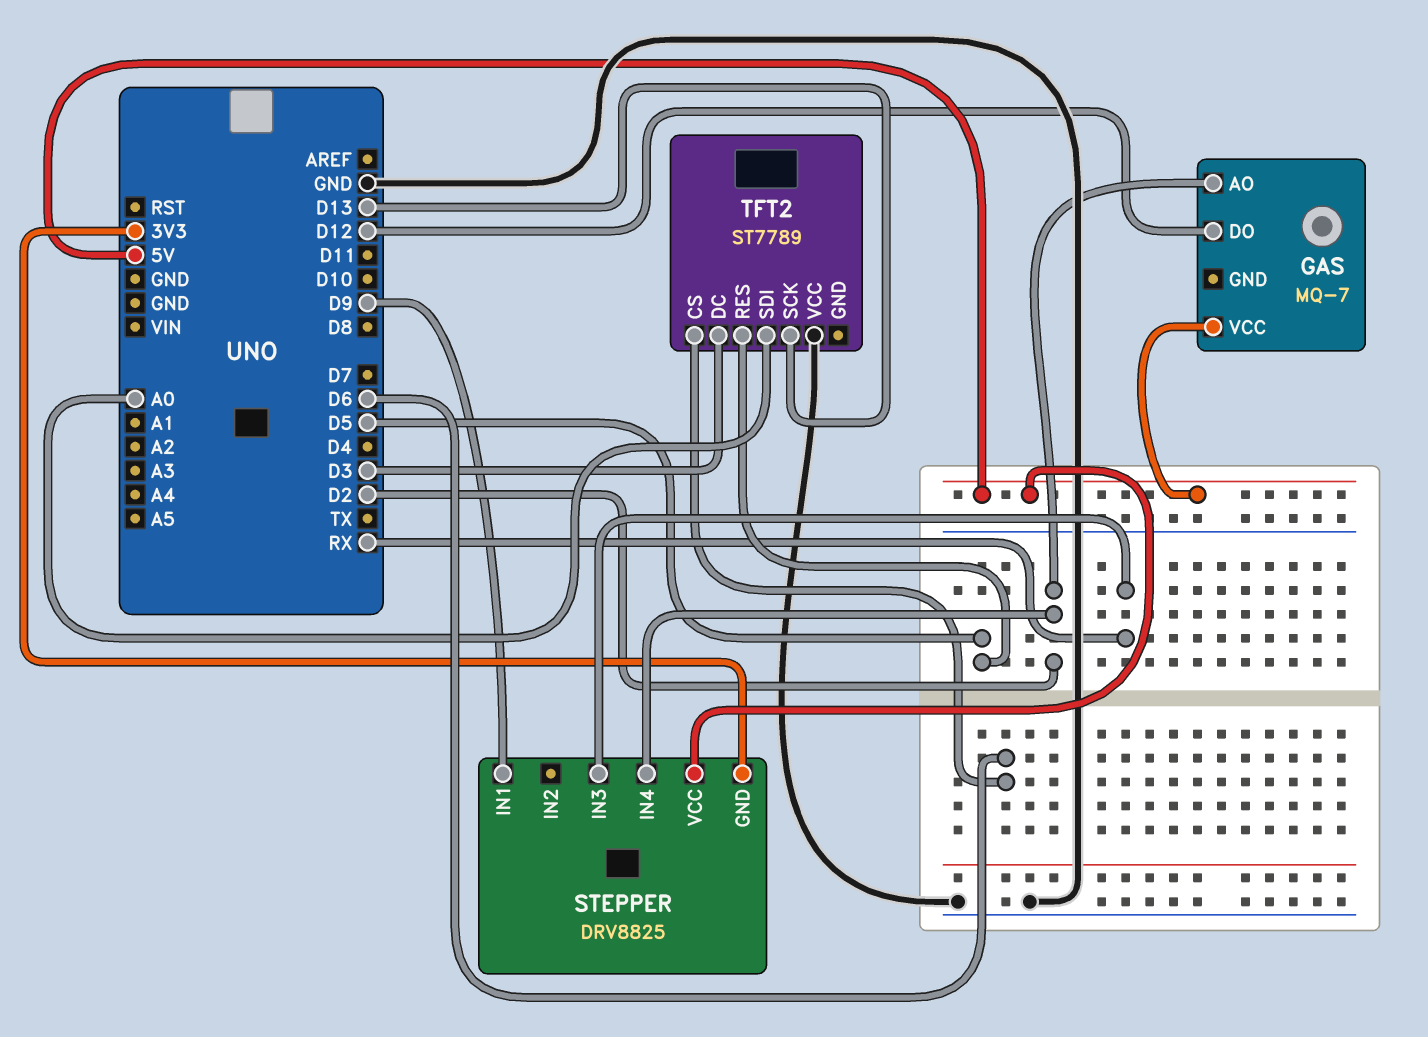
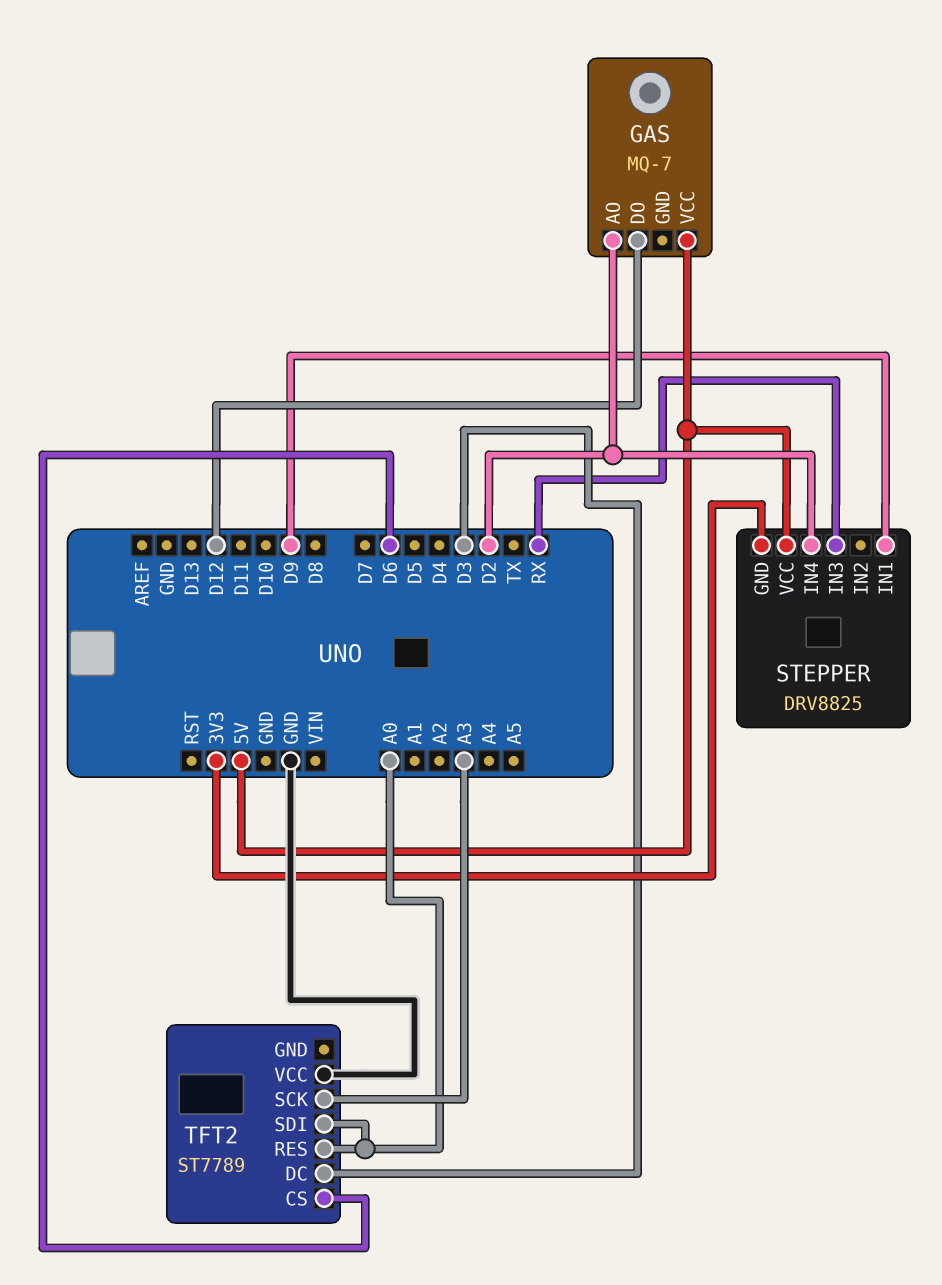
TFT2 pin RES: D5 -> A0
TFT2 pin SCK: D13 -> A3

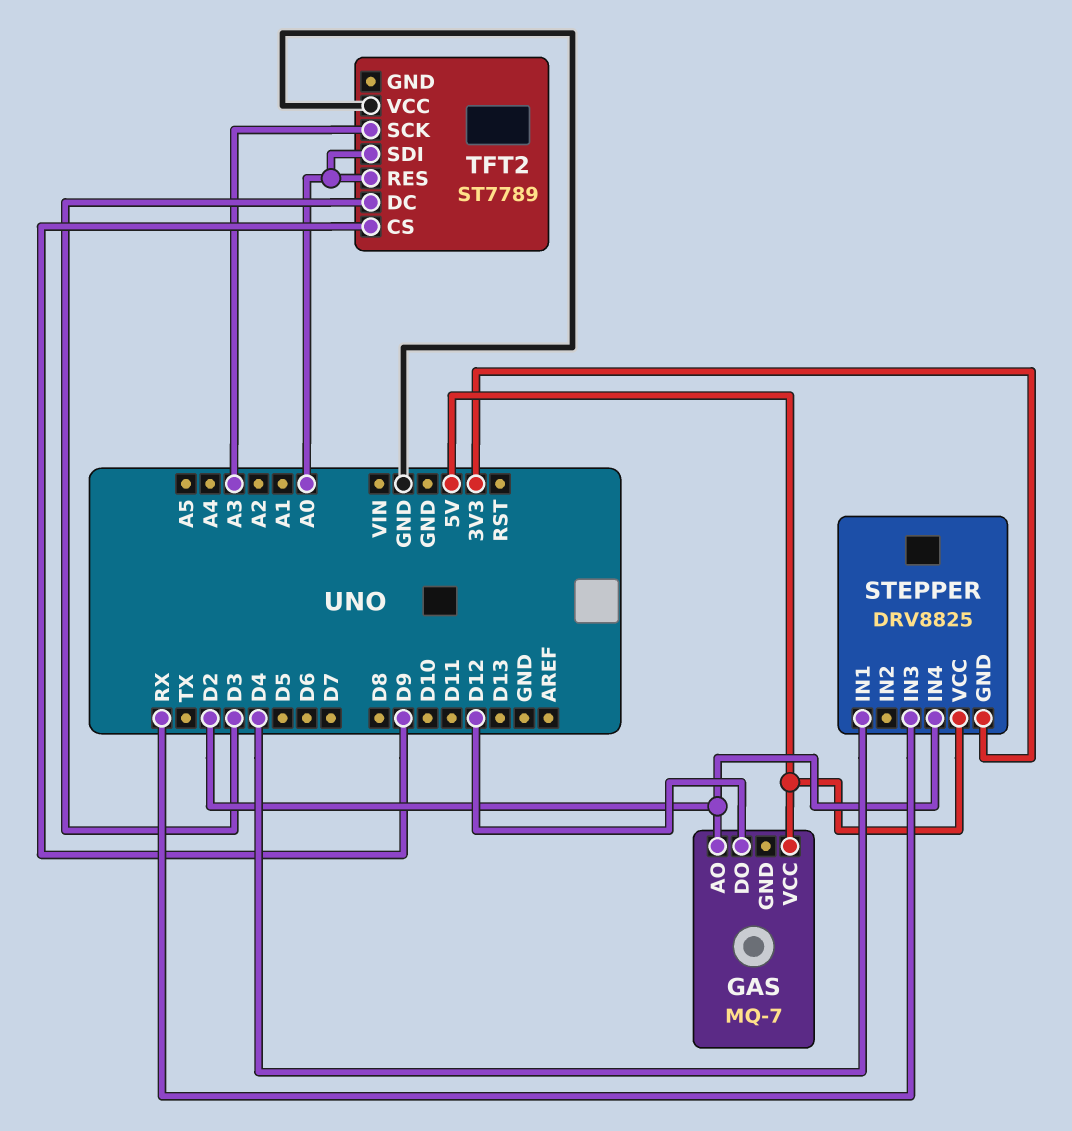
STEPPER pin IN1: D9 -> D4
TFT2 pin CS: D6 -> D9

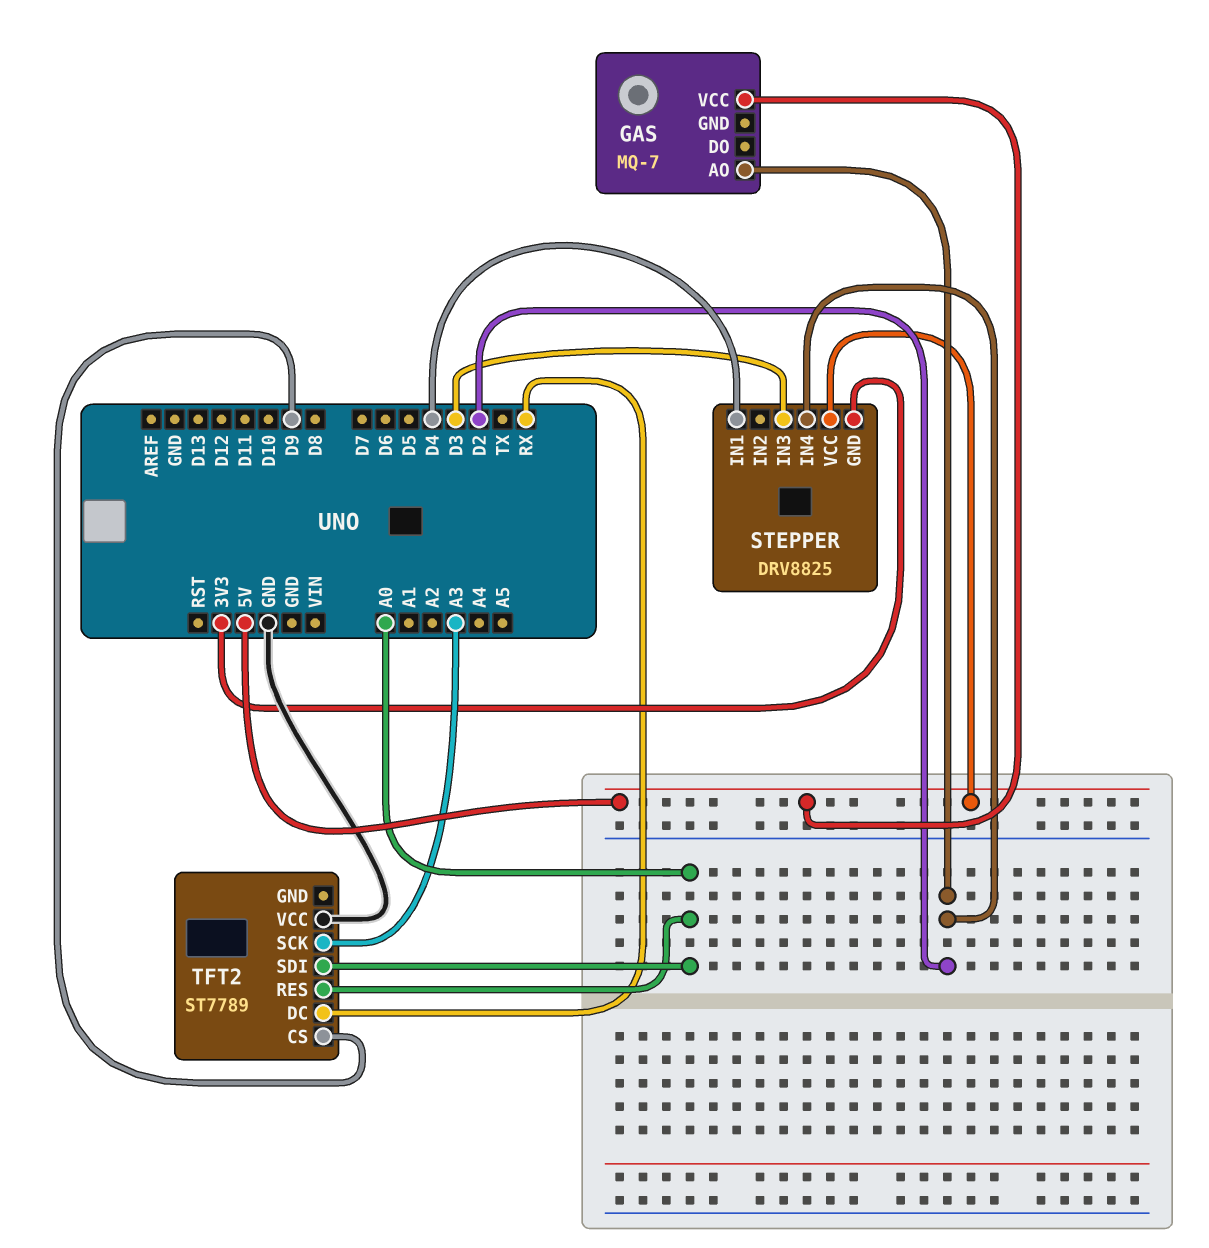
GAS pin DO: D12 -> none
STEPPER pin IN3: RX -> D3
TFT2 pin DC: D3 -> RX

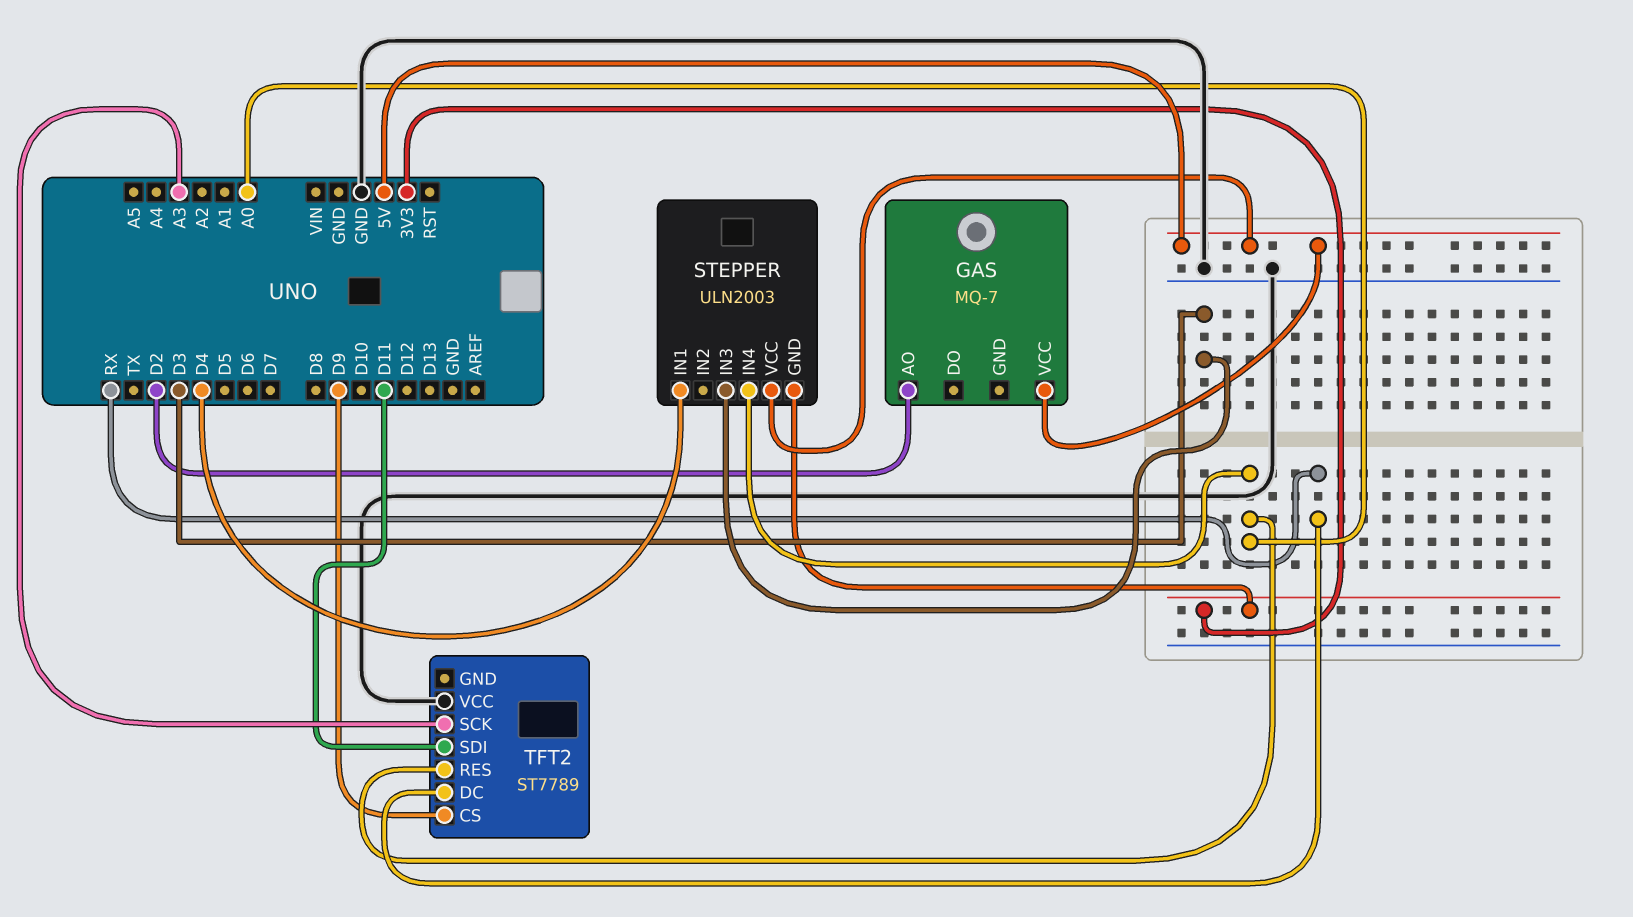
STEPPER: DRV8825 -> ULN2003
STEPPER pin IN4: D2 -> A0
TFT2 pin SDI: A0 -> D11

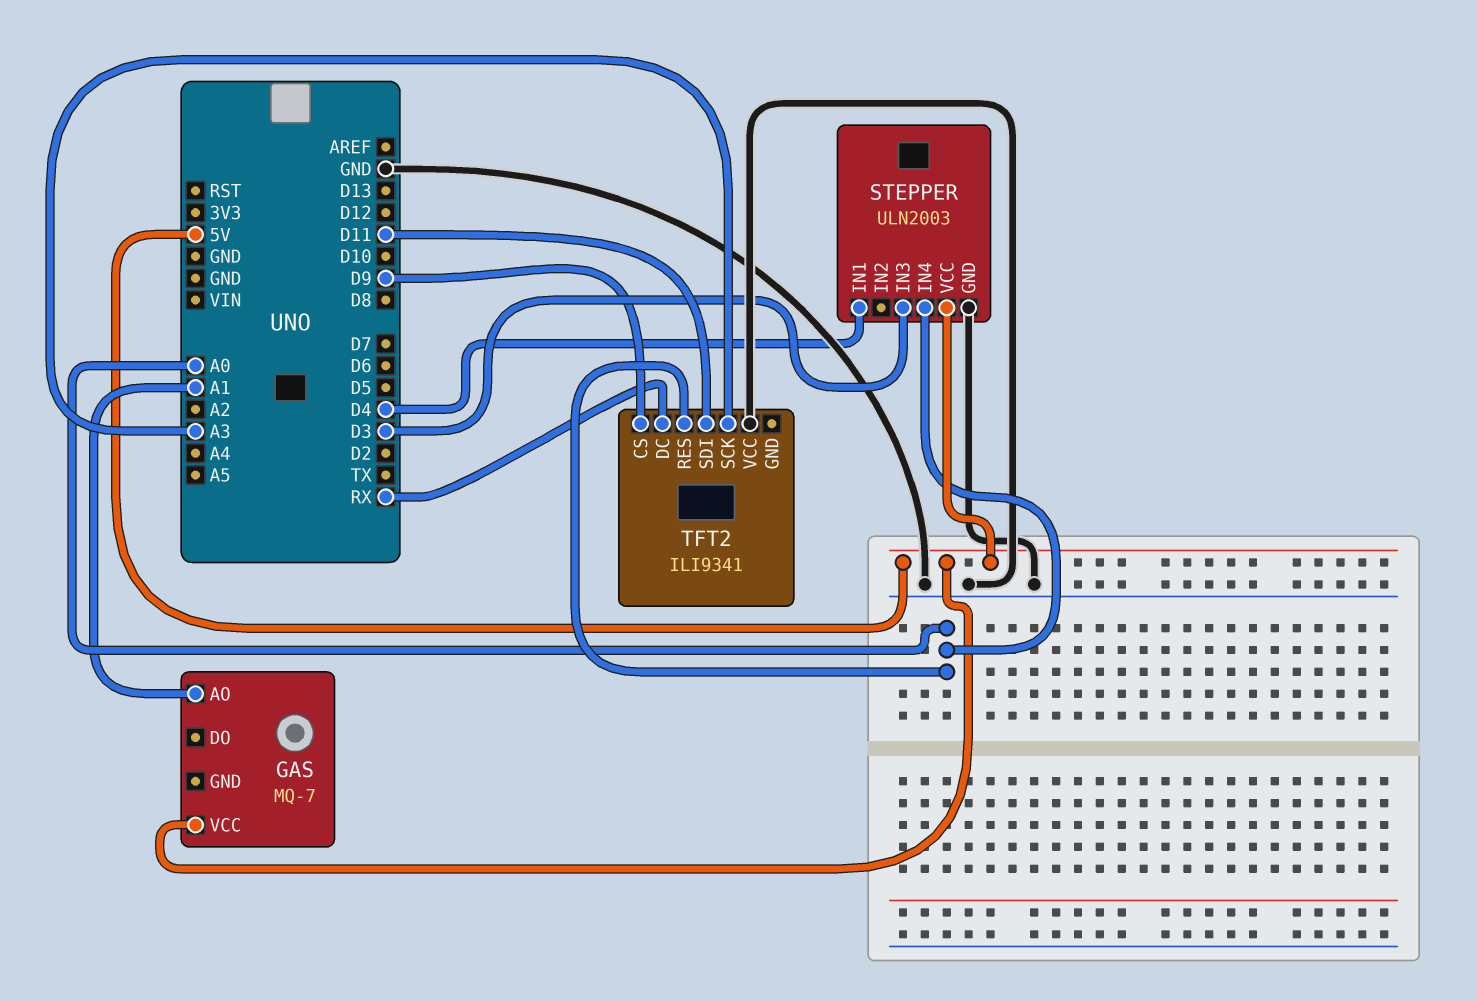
GAS pin AO: D2 -> A1
STEPPER pin GND: 3V3 -> GND
TFT2: ST7789 -> ILI9341

